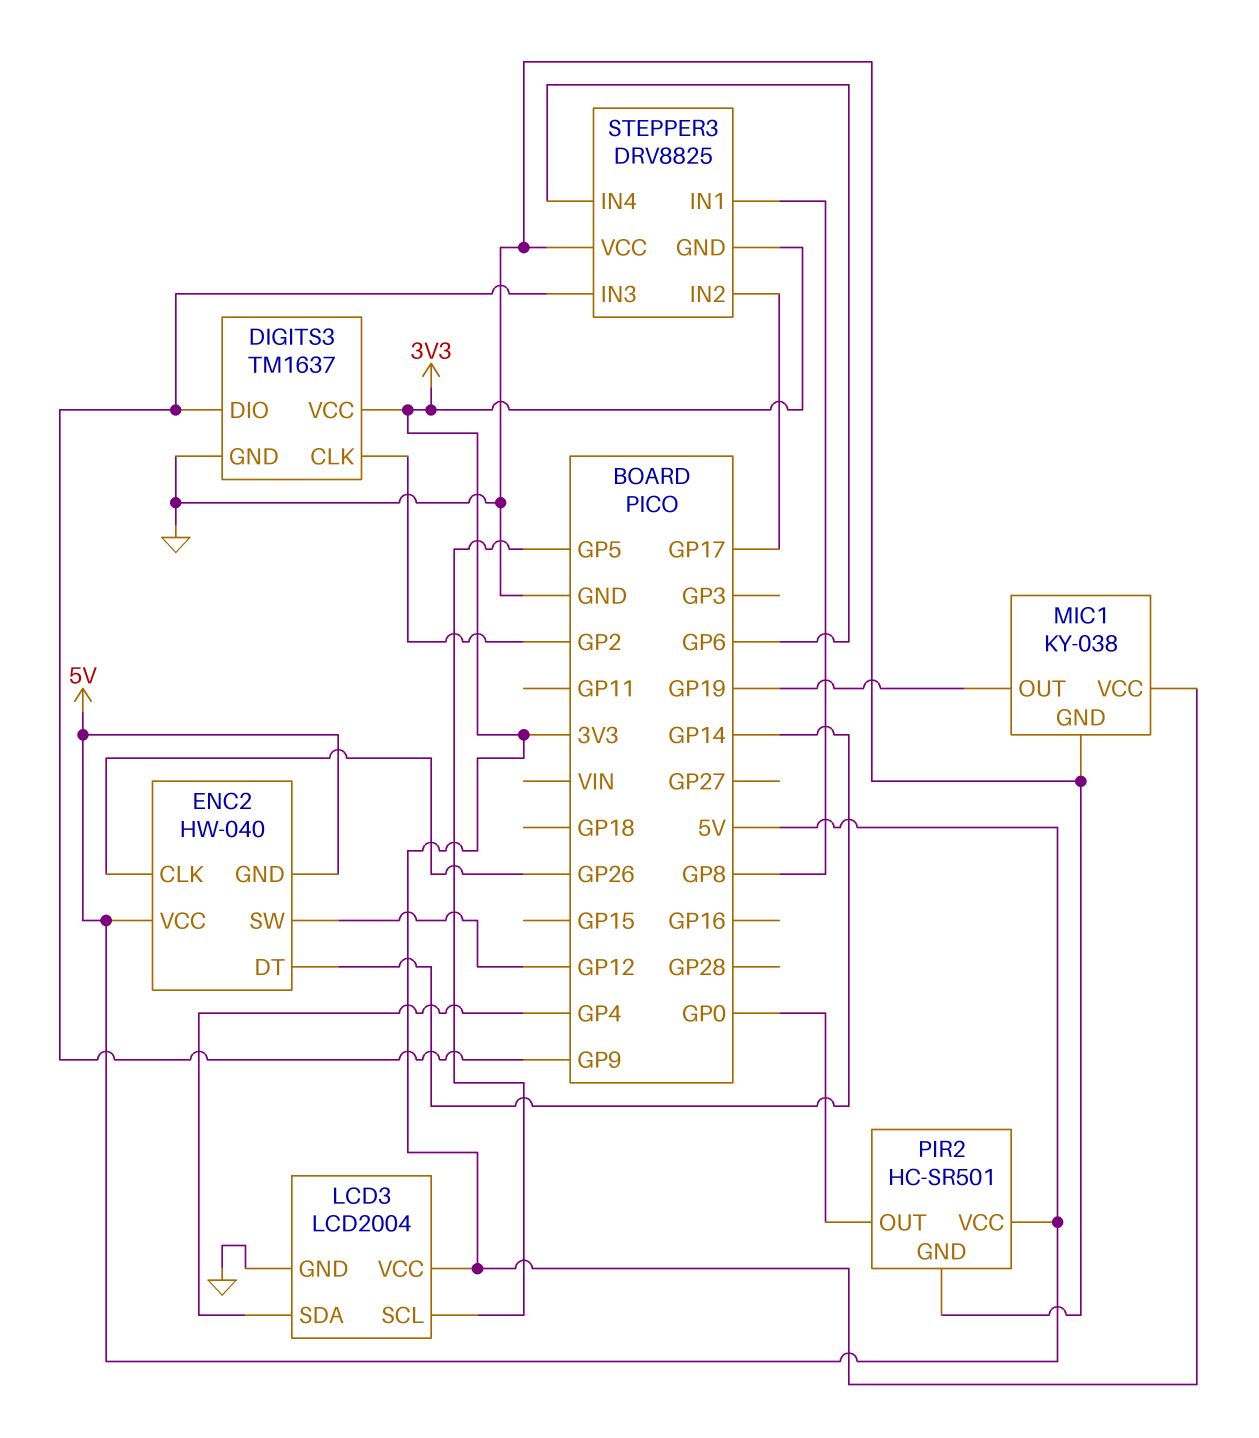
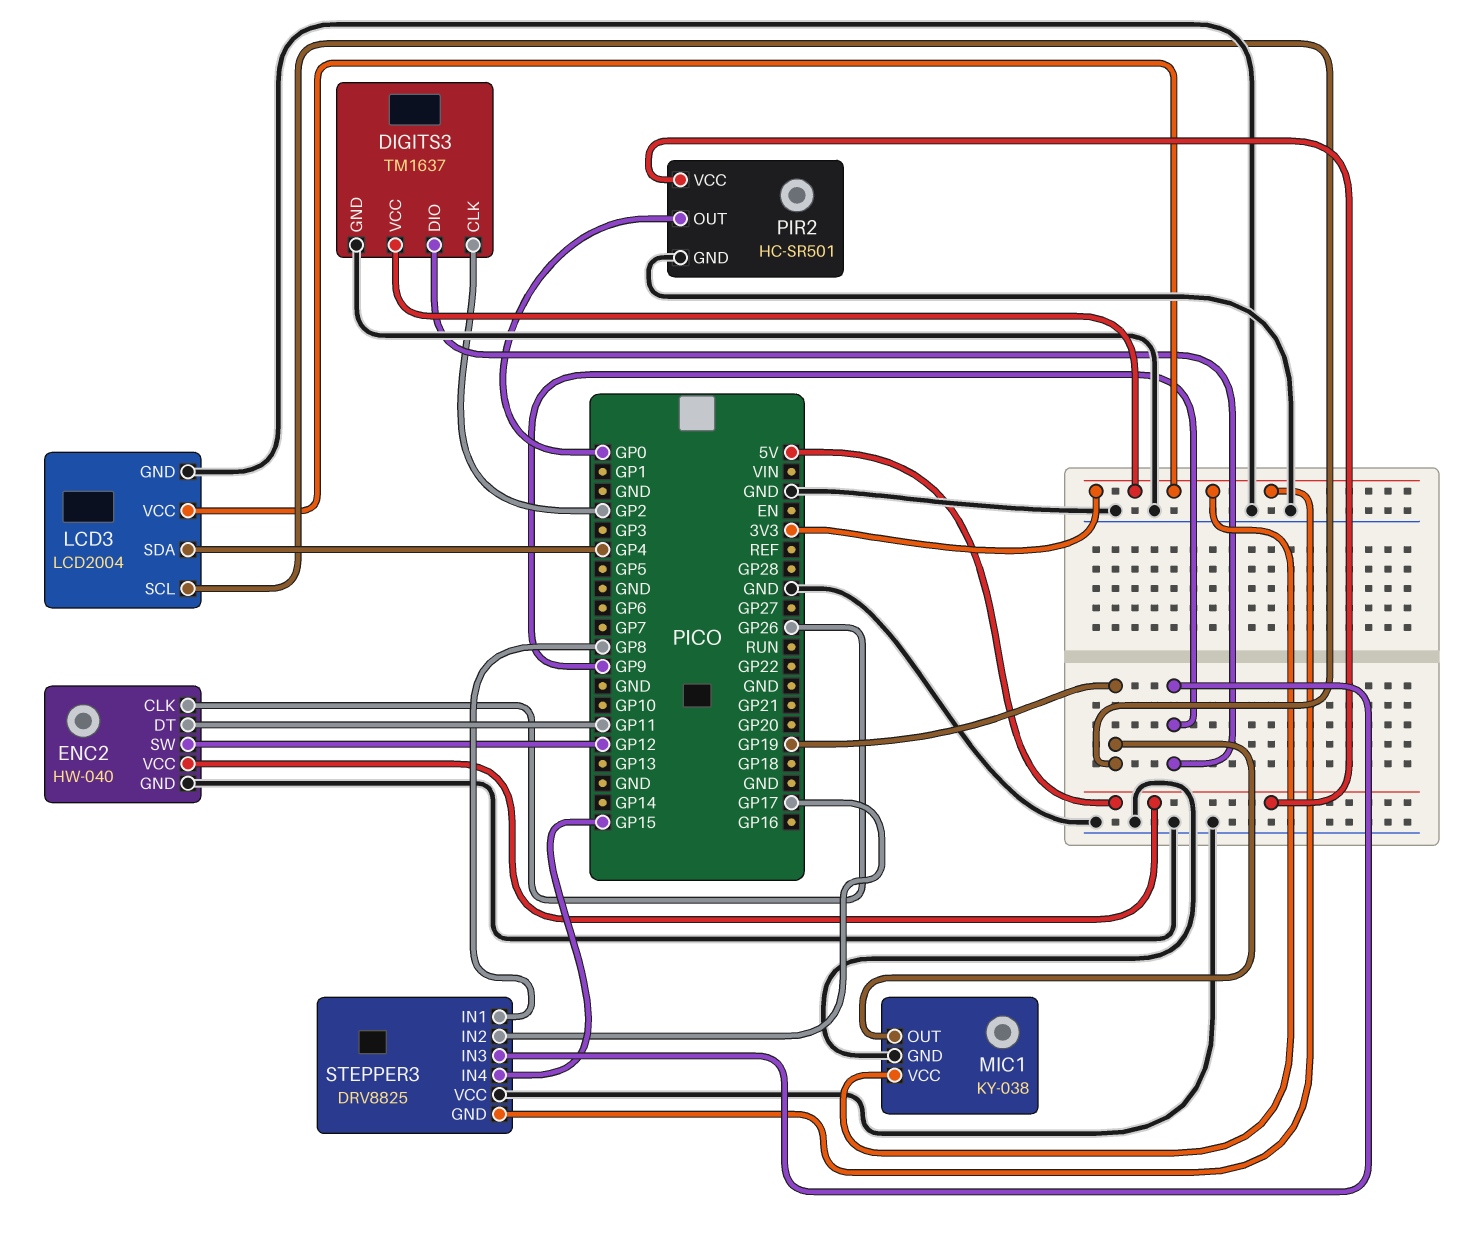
ENC2 pin DT: GP14 -> GP11
ENC2 pin GND: 5V -> GND
LCD3 pin SCL: GP5 -> GP19
STEPPER3 pin IN4: GP6 -> GP15

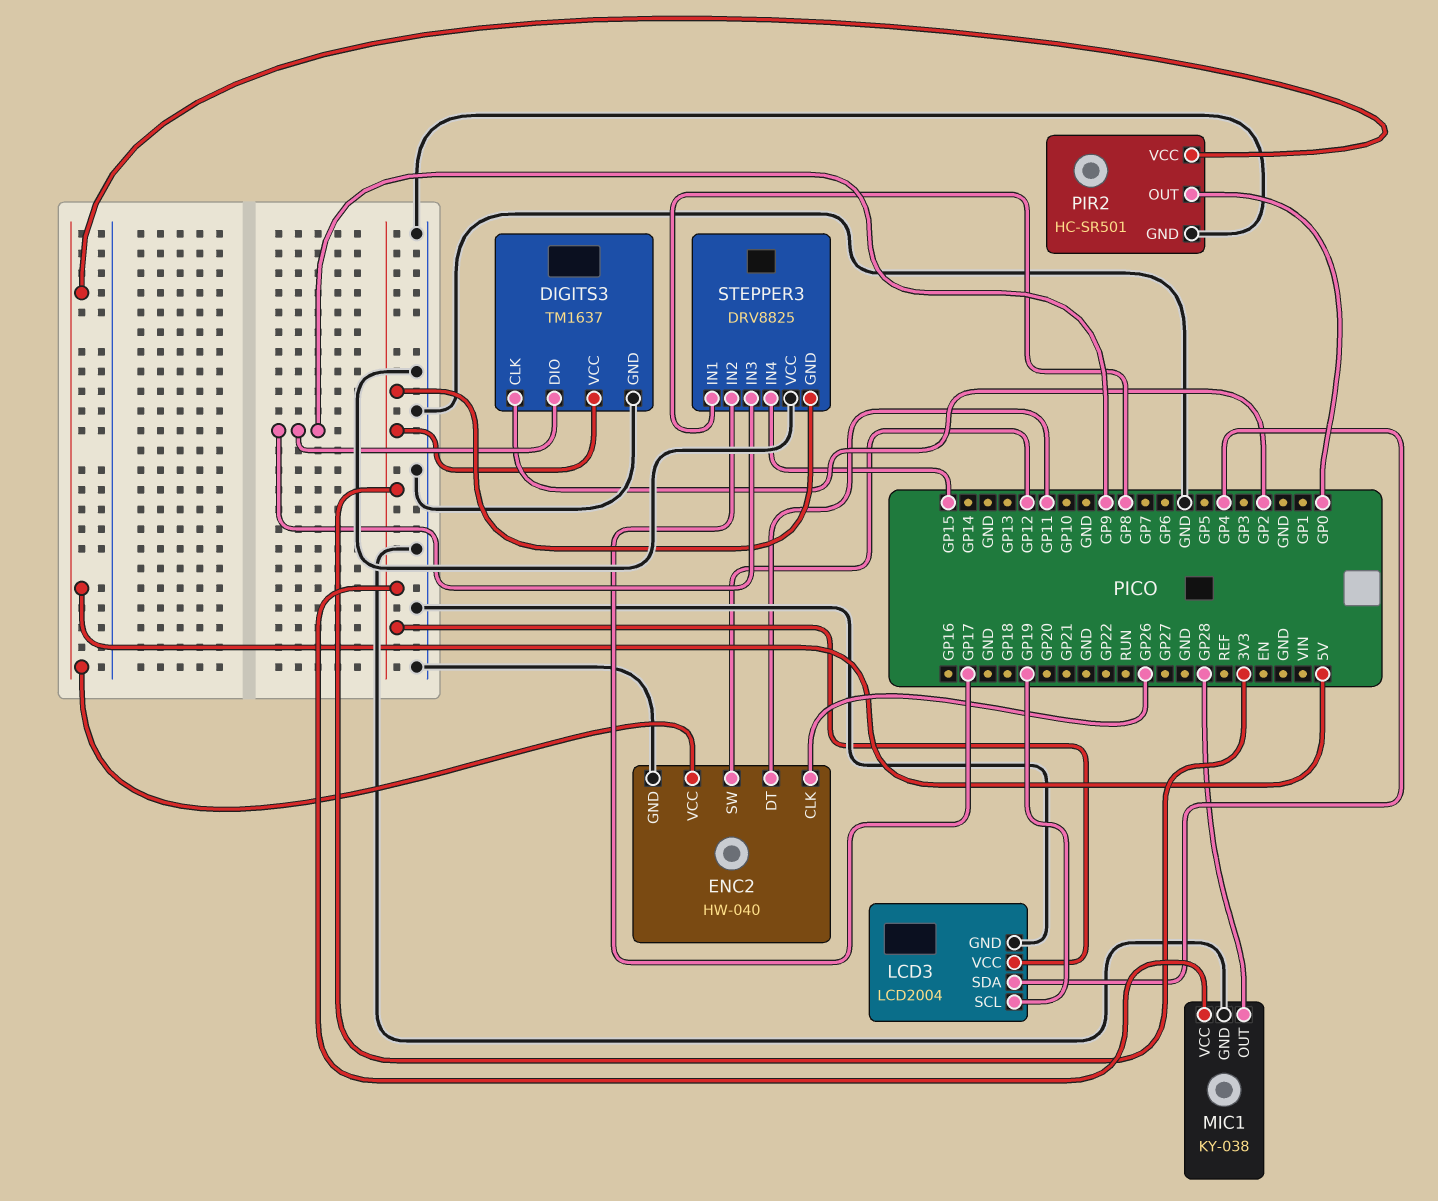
MIC1 pin OUT: GP19 -> GP28

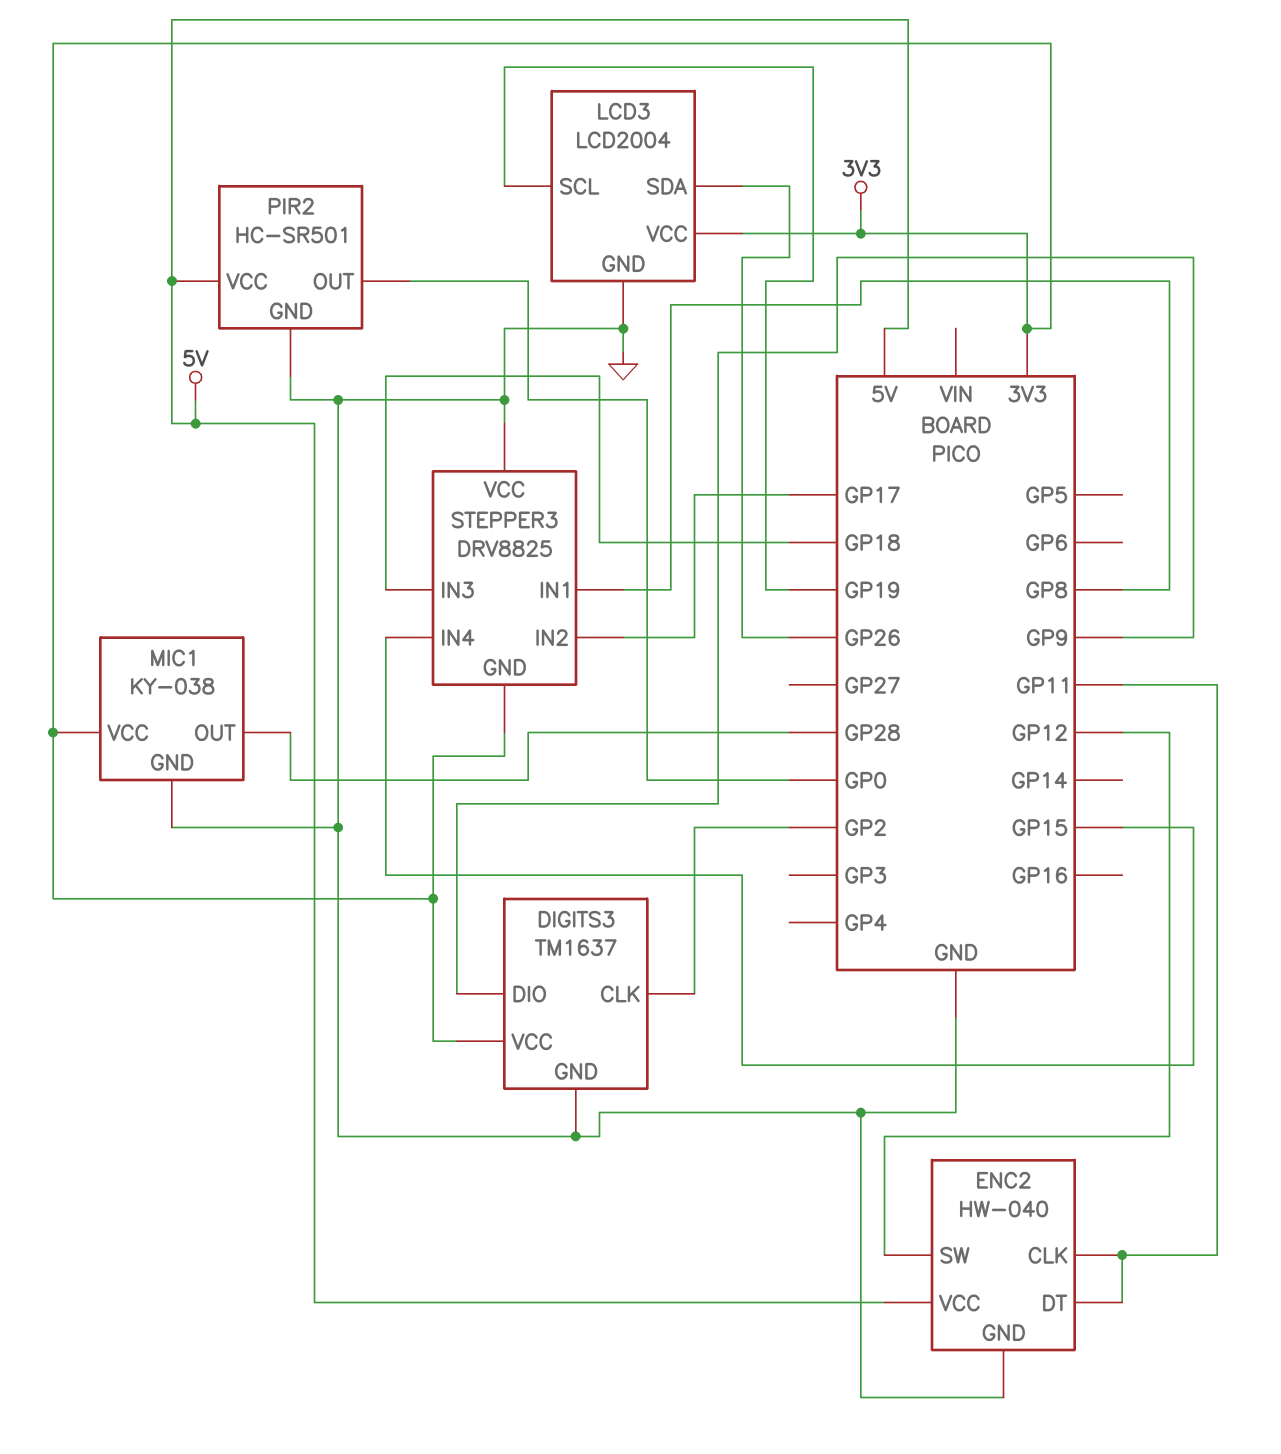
ENC2 pin CLK: GP26 -> GP11
LCD3 pin SDA: GP4 -> GP26
STEPPER3 pin IN3: GP9 -> GP18

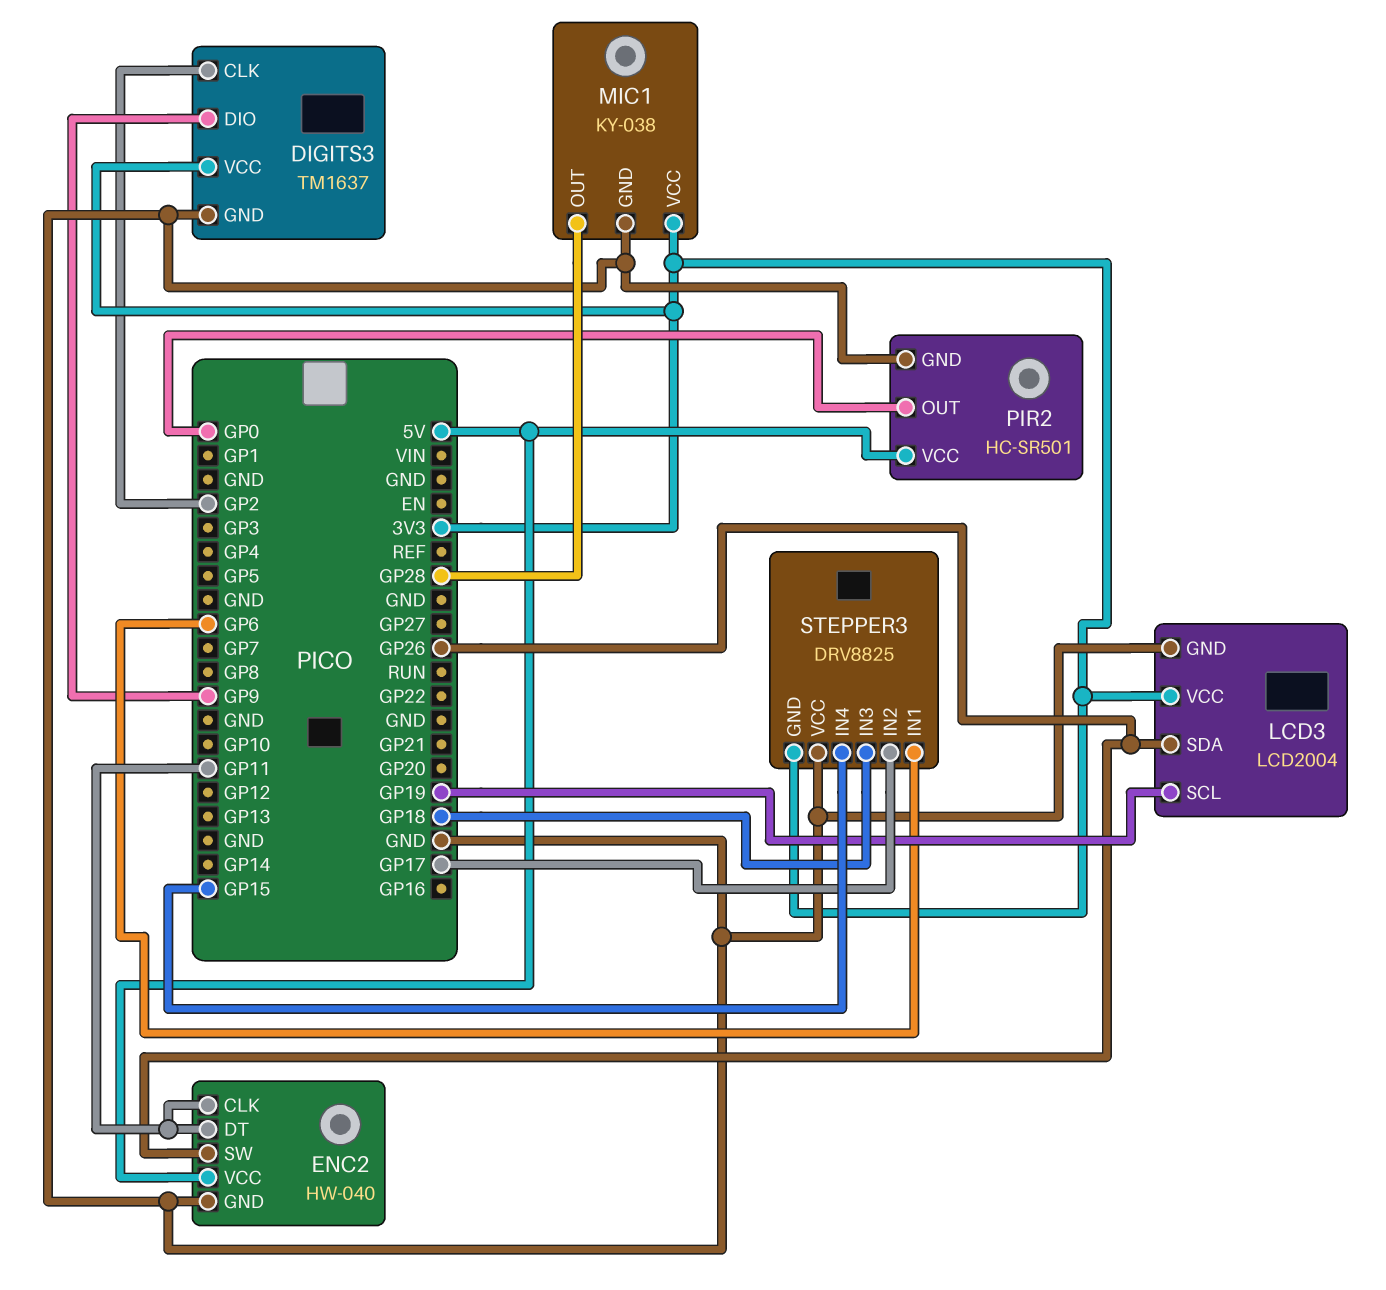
ENC2 pin SW: GP12 -> GP26
STEPPER3 pin IN1: GP8 -> GP6

